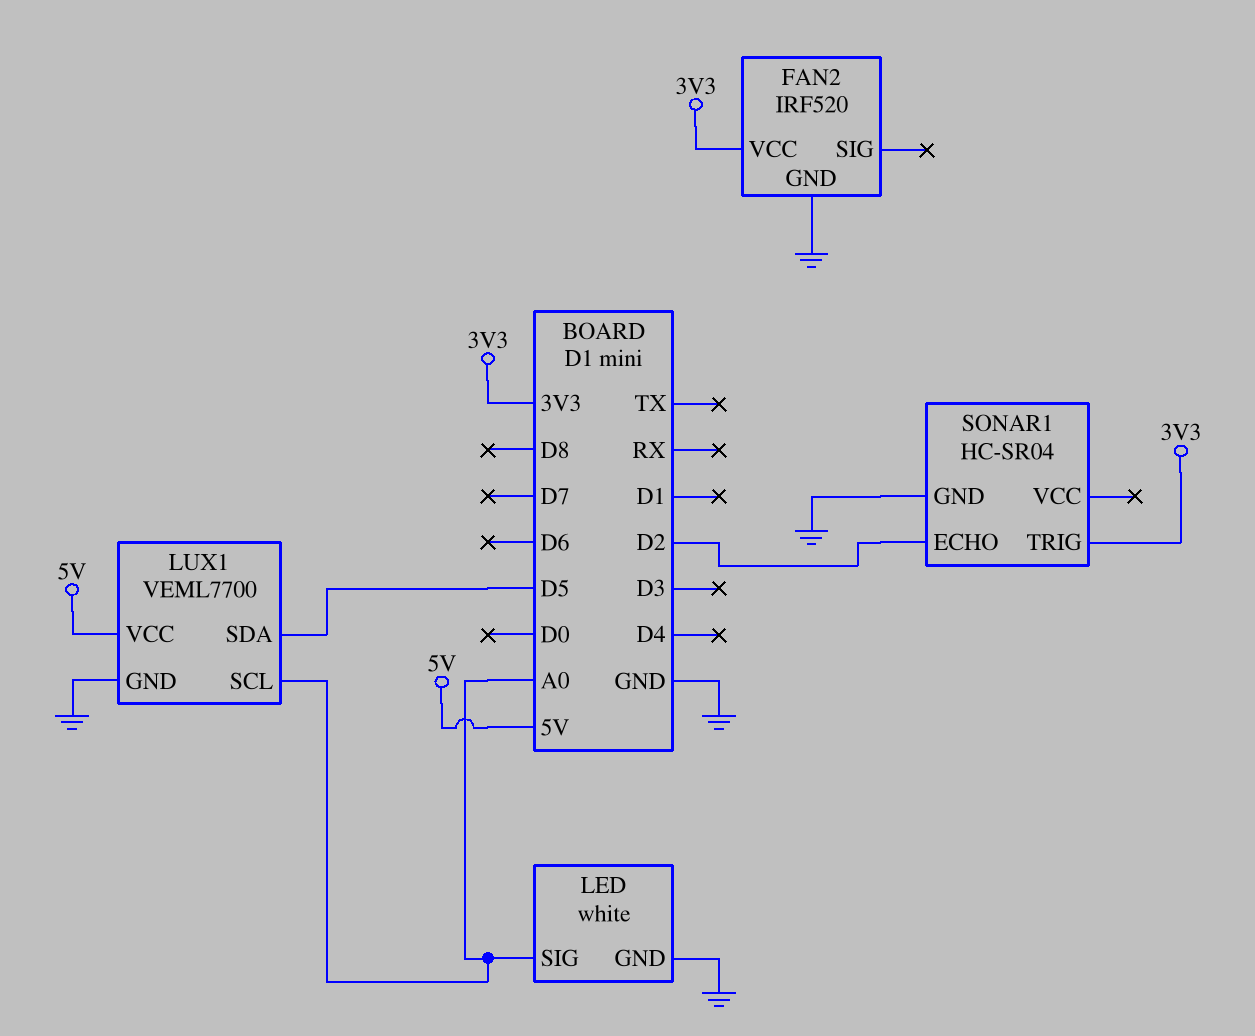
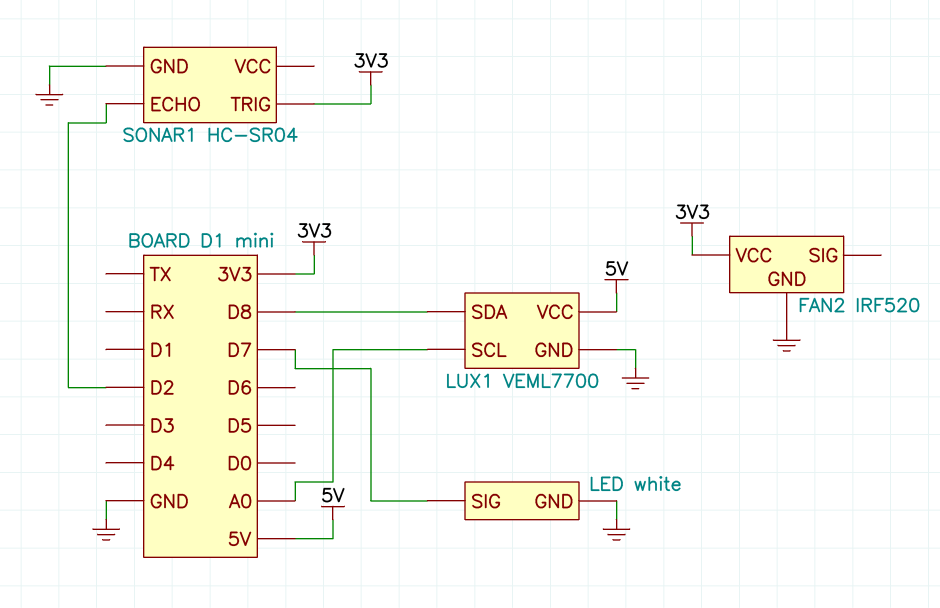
LED pin SIG: A0 -> D7
LUX1 pin SDA: D5 -> D8

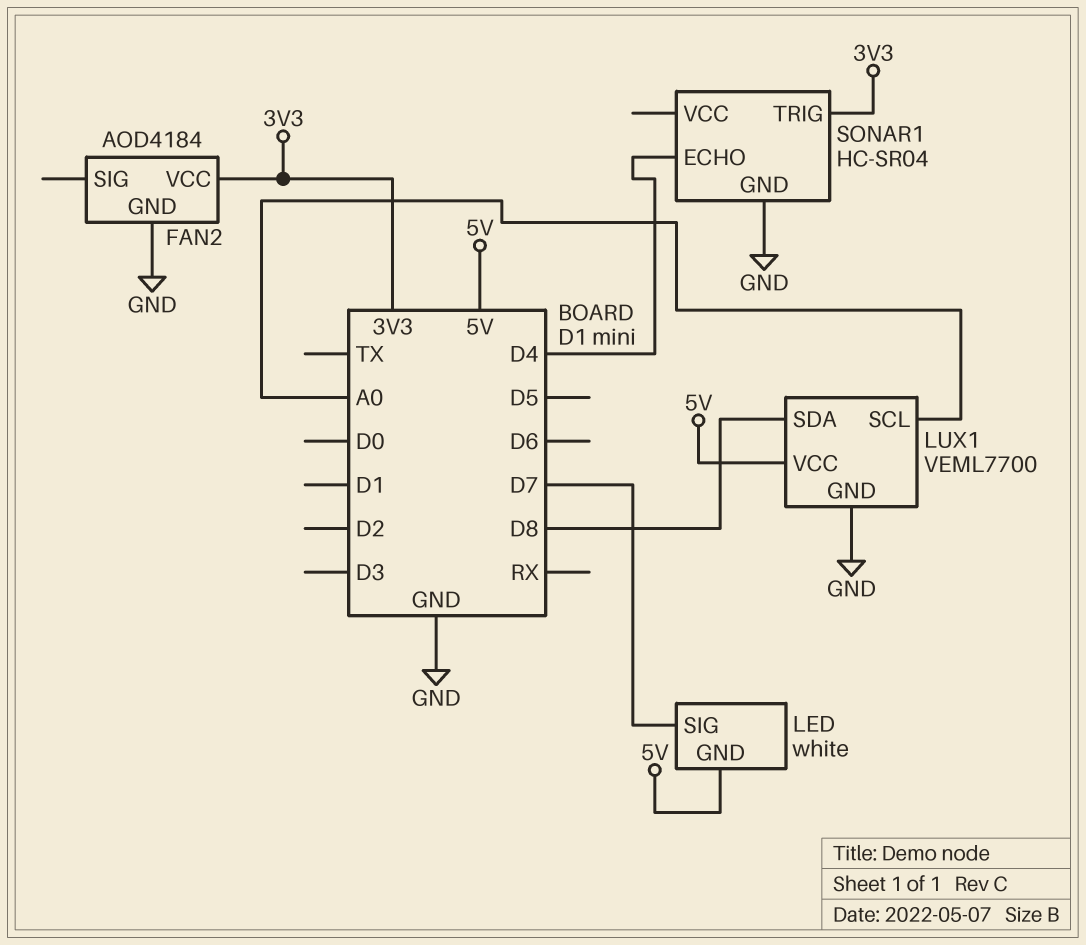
FAN2: IRF520 -> AOD4184
LED pin GND: GND -> 5V
SONAR1 pin ECHO: D2 -> D4

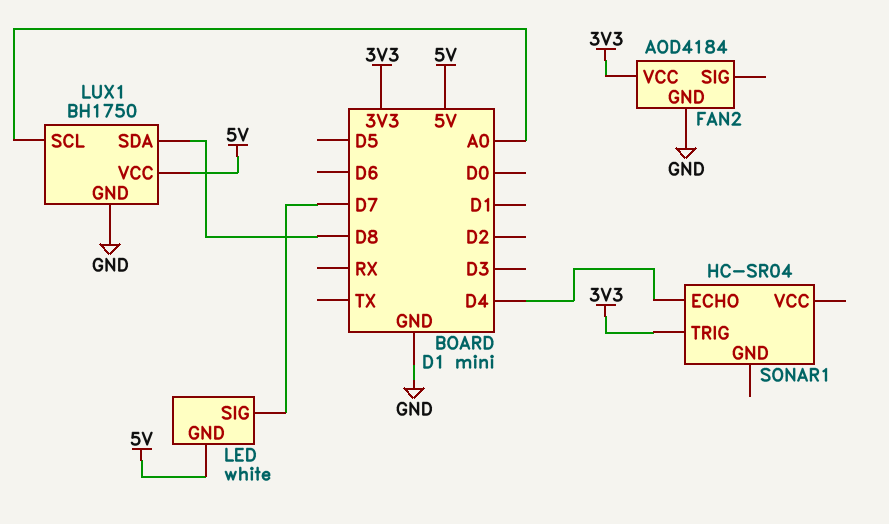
LUX1: VEML7700 -> BH1750
SONAR1 pin GND: GND -> none

